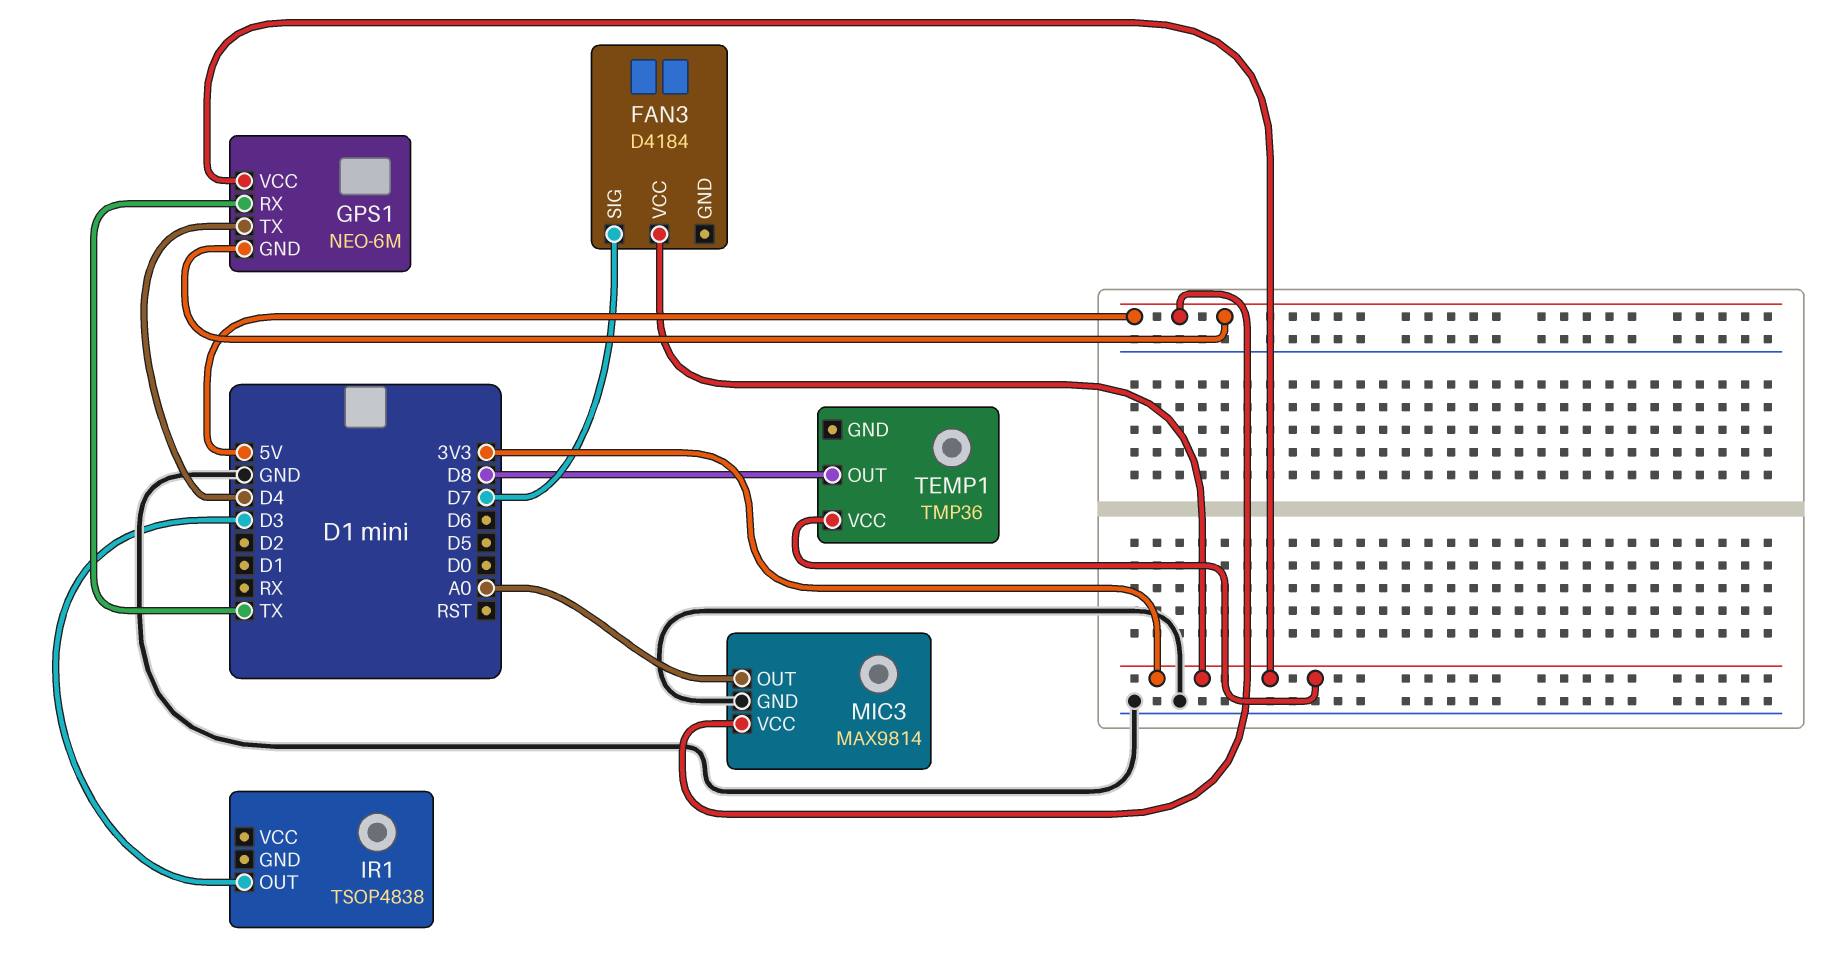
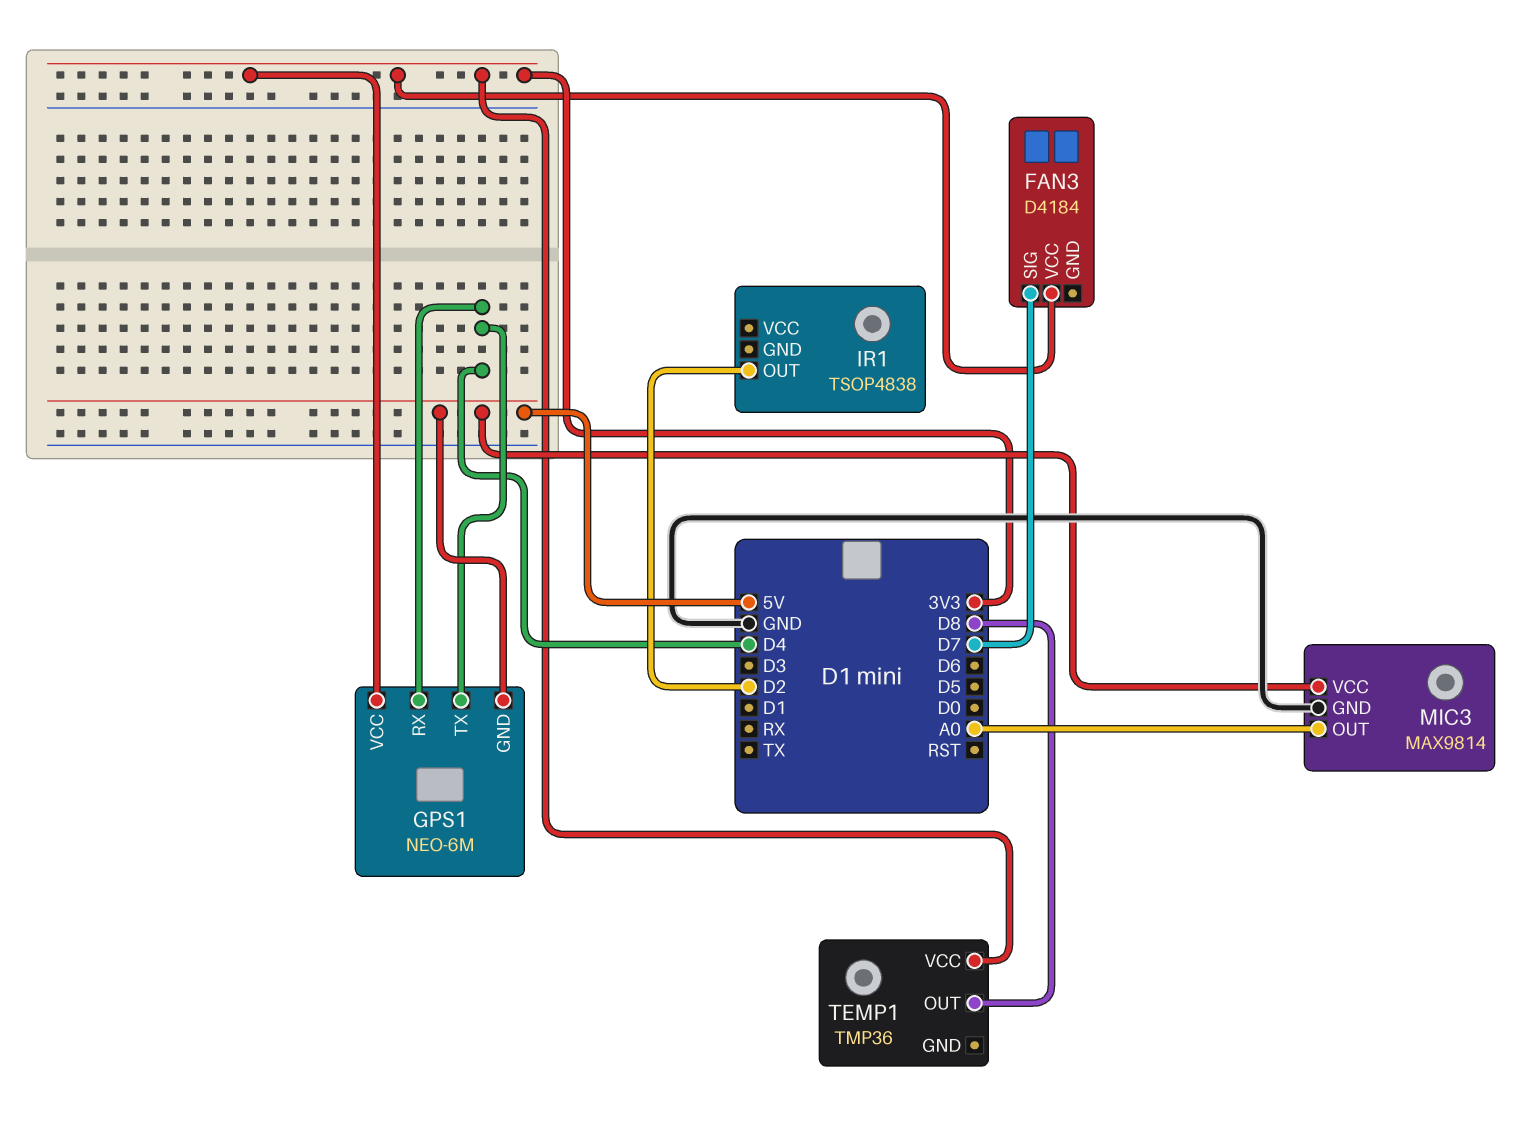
GPS1 pin RX: TX -> D4
IR1 pin OUT: D3 -> D2

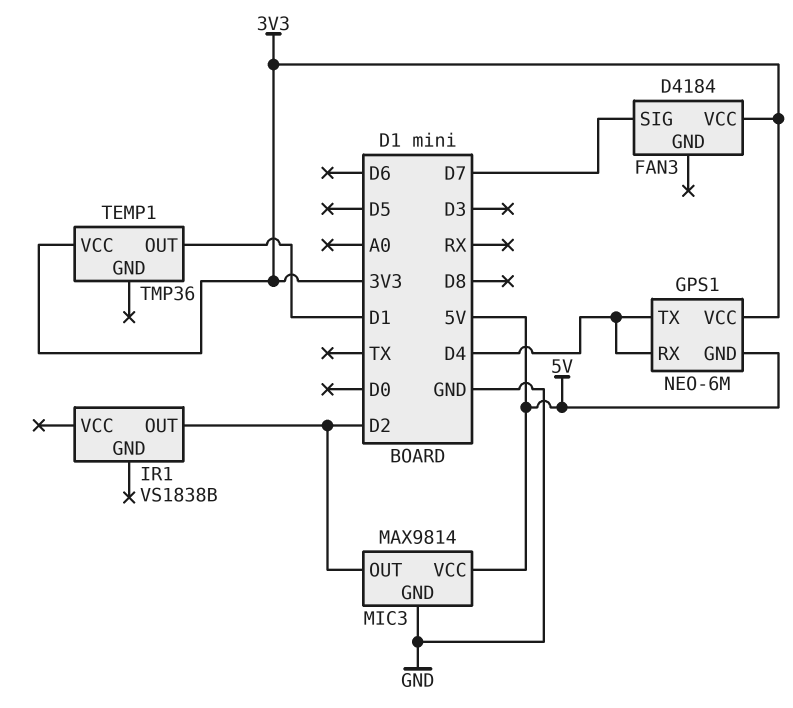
IR1: TSOP4838 -> VS1838B
MIC3 pin OUT: A0 -> D2
TEMP1 pin OUT: D8 -> D1

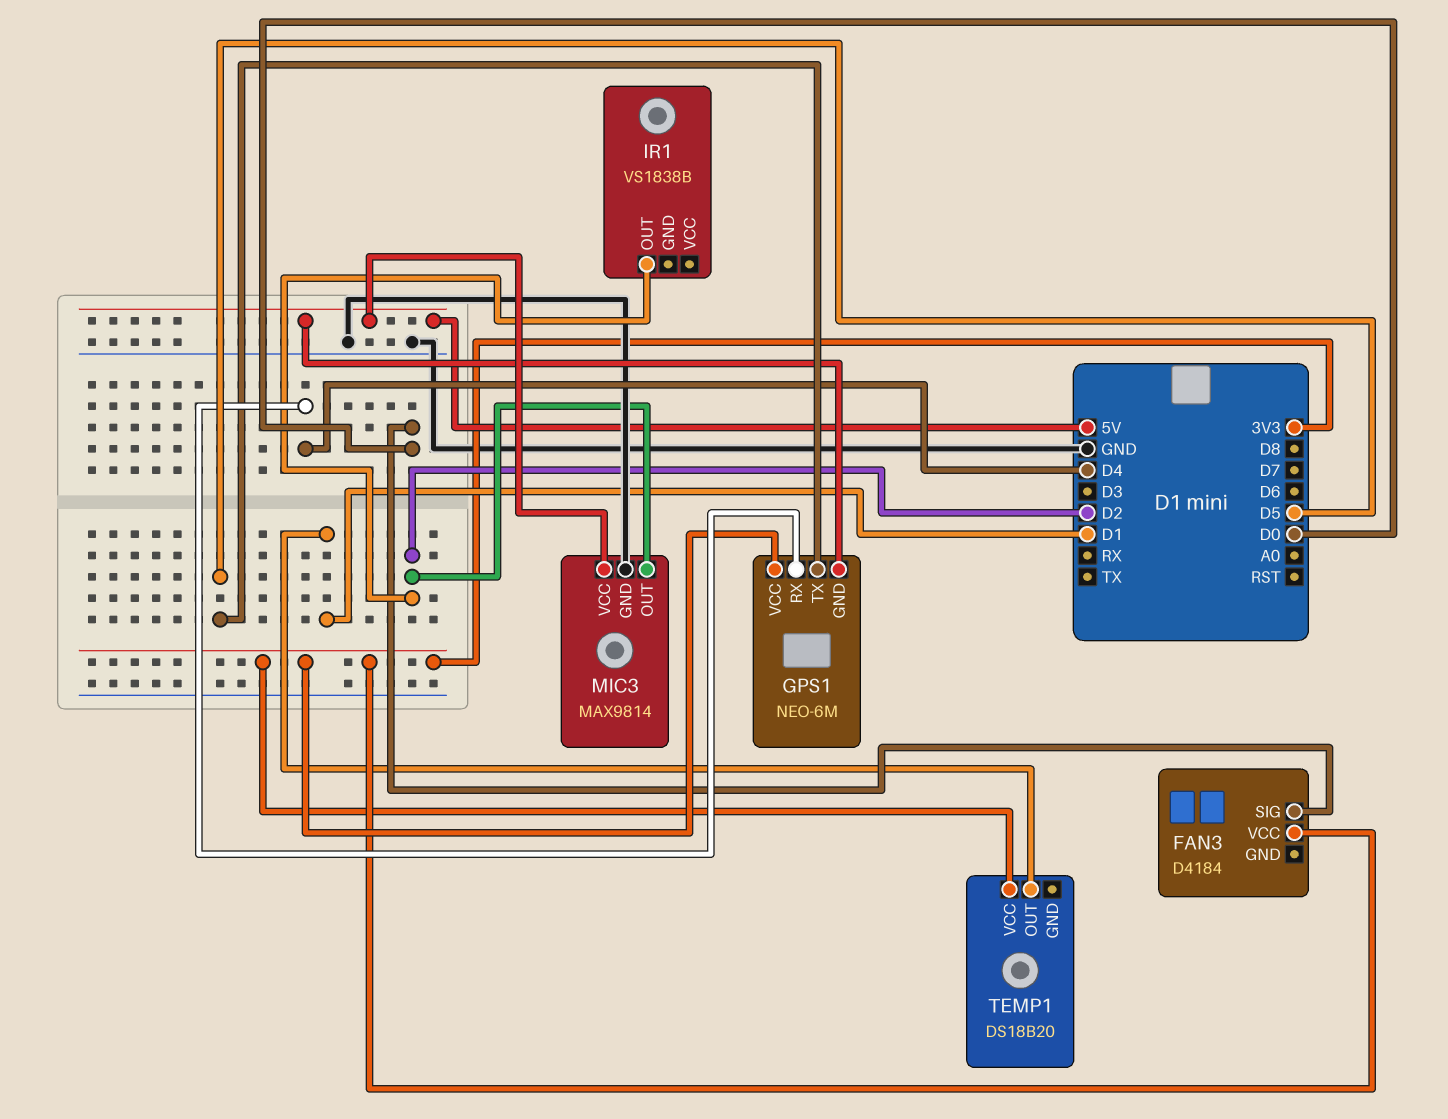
FAN3 pin SIG: D7 -> D0
GPS1 pin TX: D4 -> D5
TEMP1: TMP36 -> DS18B20

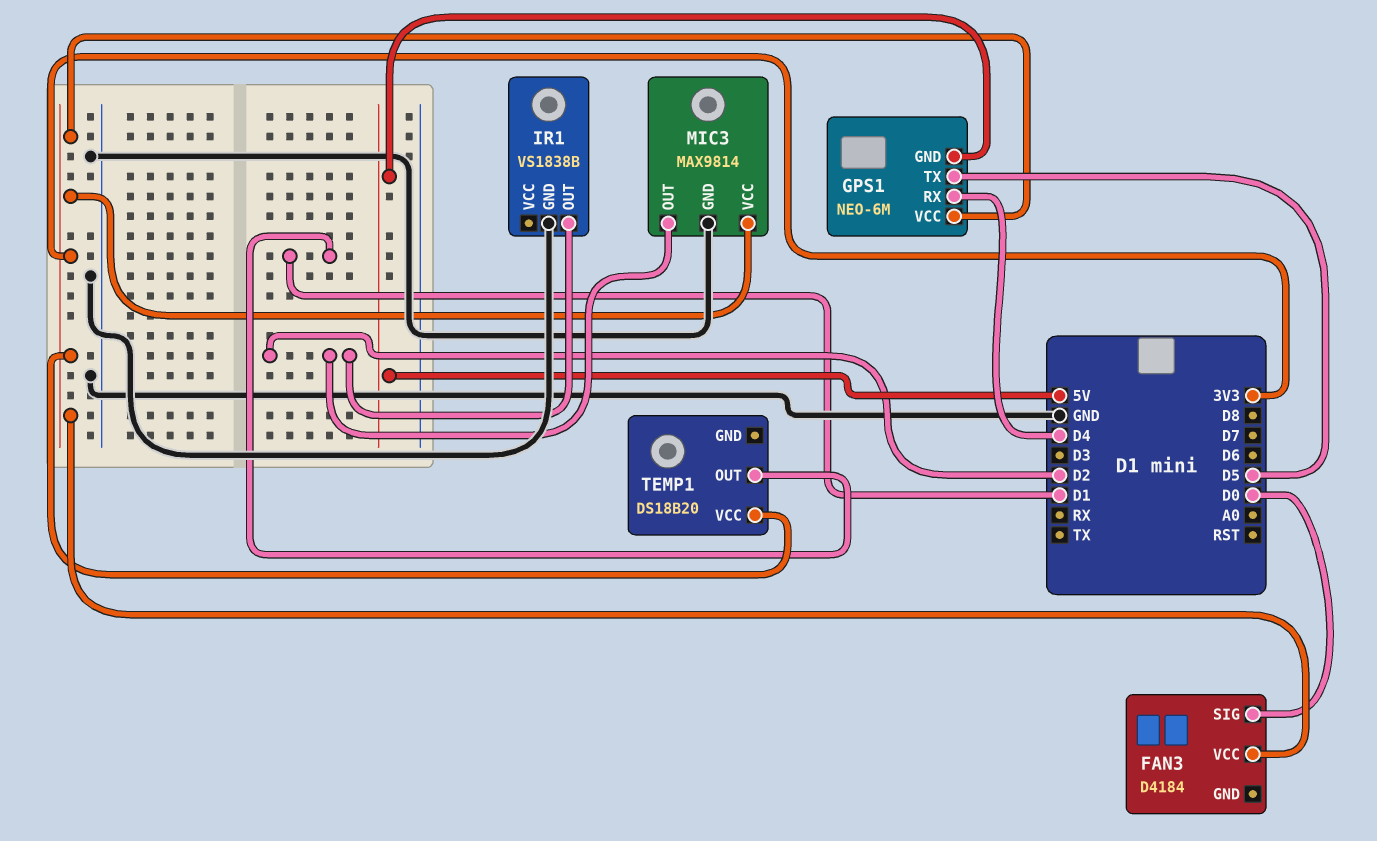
IR1 pin GND: none -> GND
MIC3 pin VCC: 5V -> 3V3

